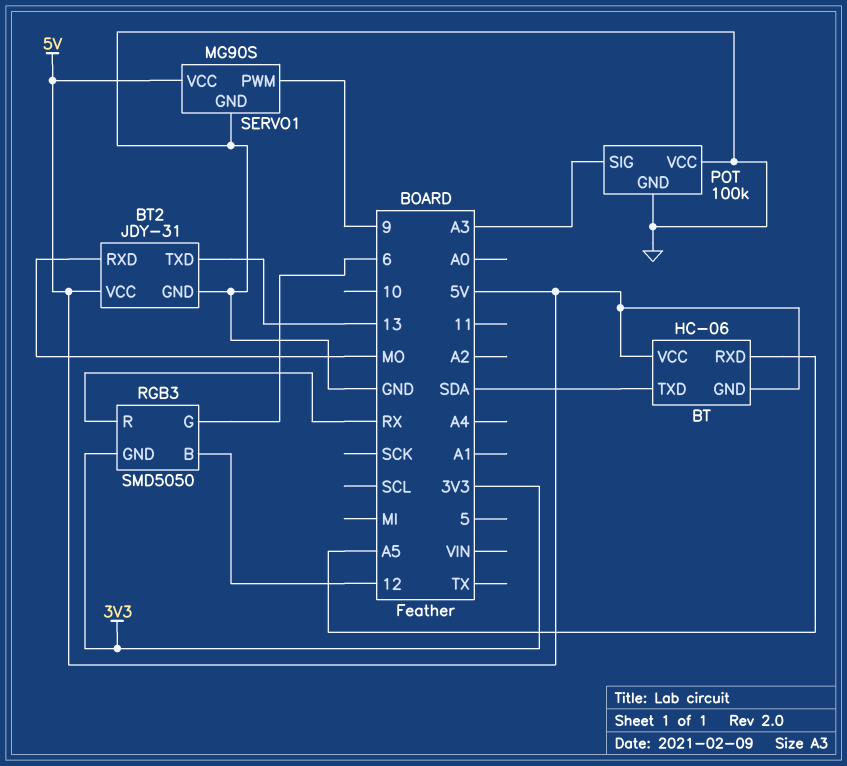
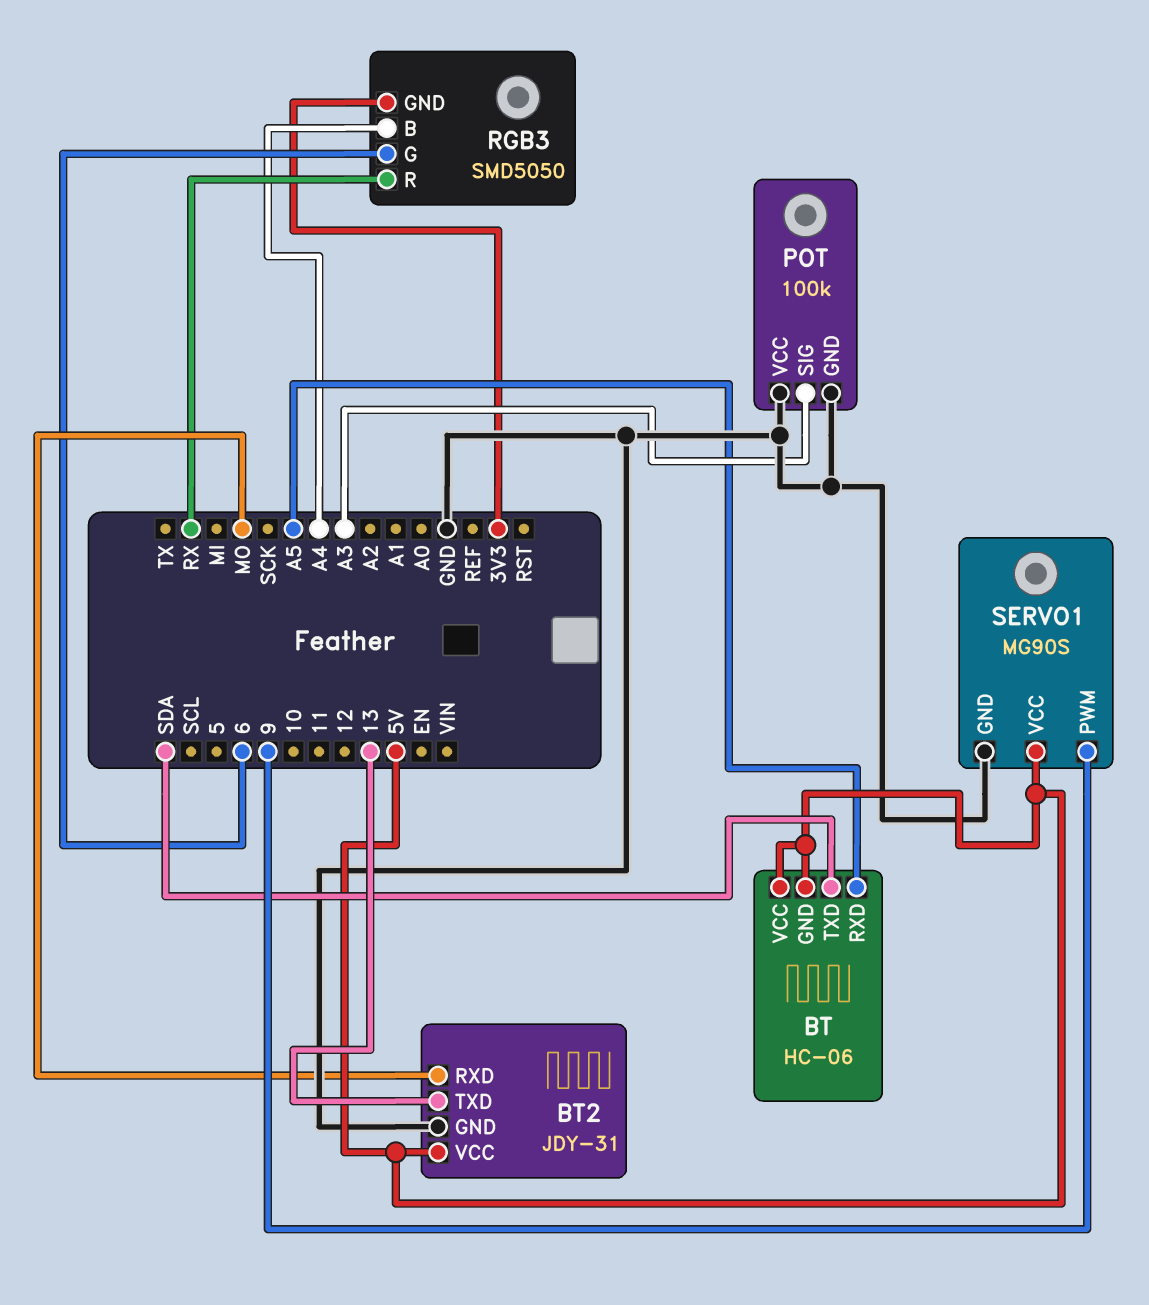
RGB3 pin B: 12 -> A4

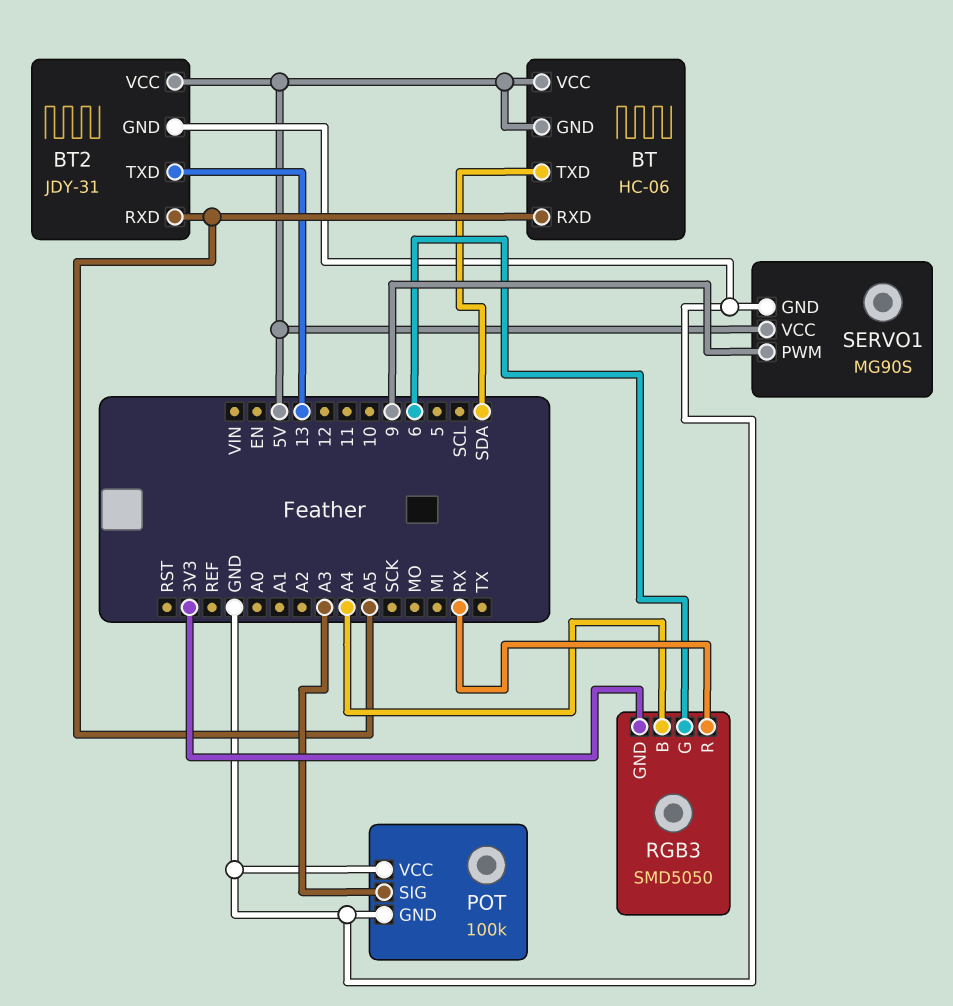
BT2 pin RXD: MO -> A5

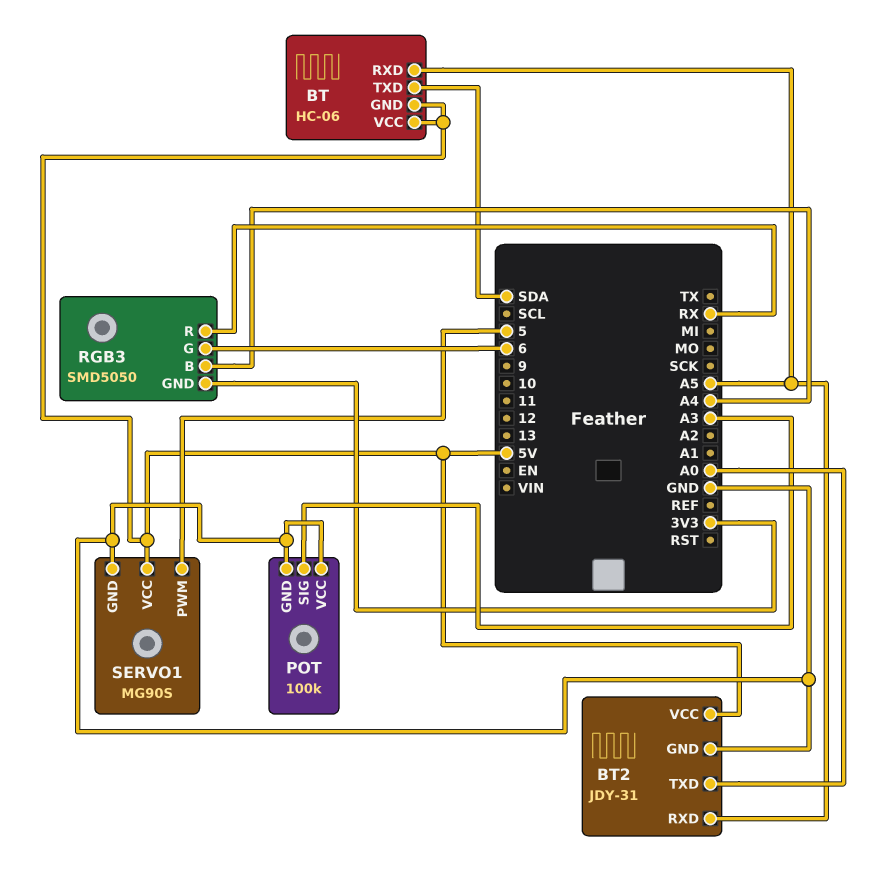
BT2 pin TXD: 13 -> A0
SERVO1 pin PWM: 9 -> 5

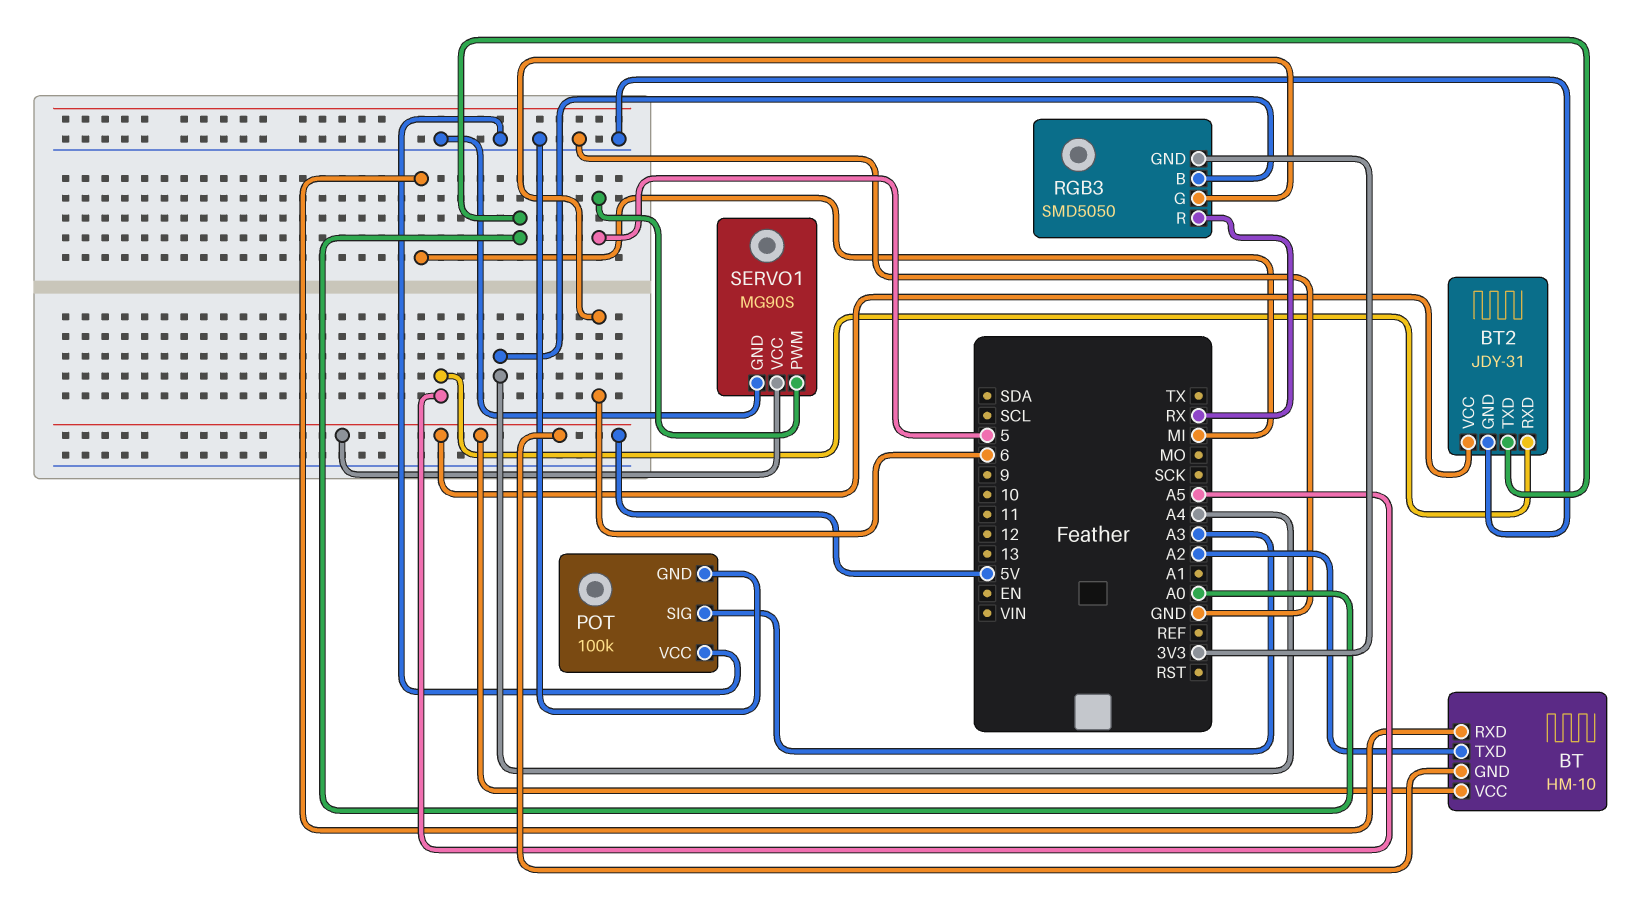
BT: HC-06 -> HM-10
BT pin RXD: A5 -> MI
BT pin TXD: SDA -> A2

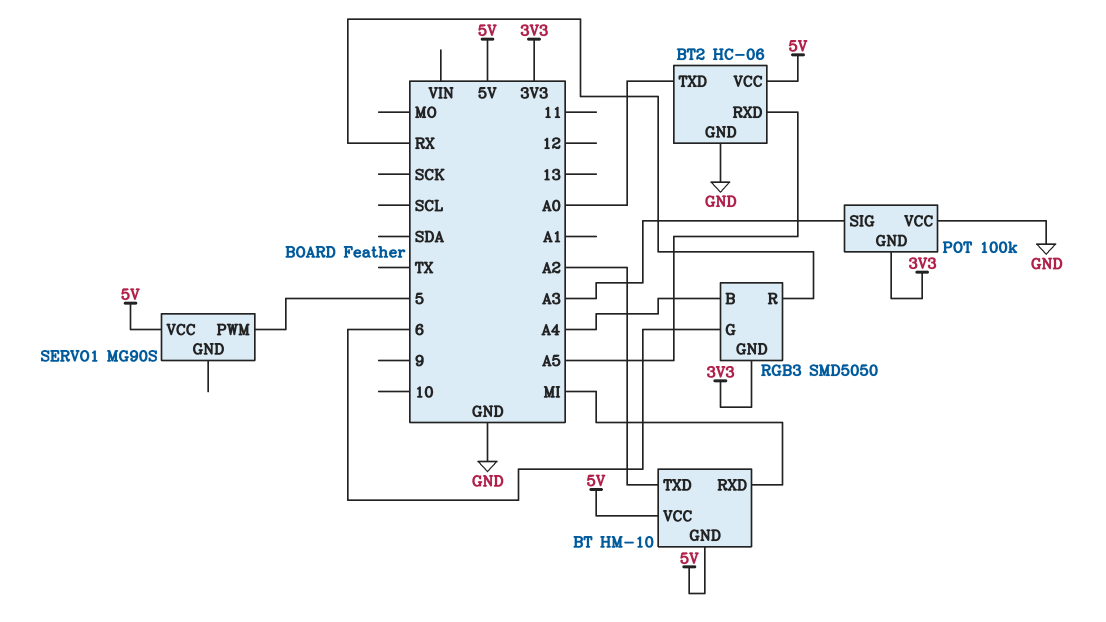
BT2: JDY-31 -> HC-06
POT pin GND: GND -> 3V3
SERVO1 pin GND: GND -> none

